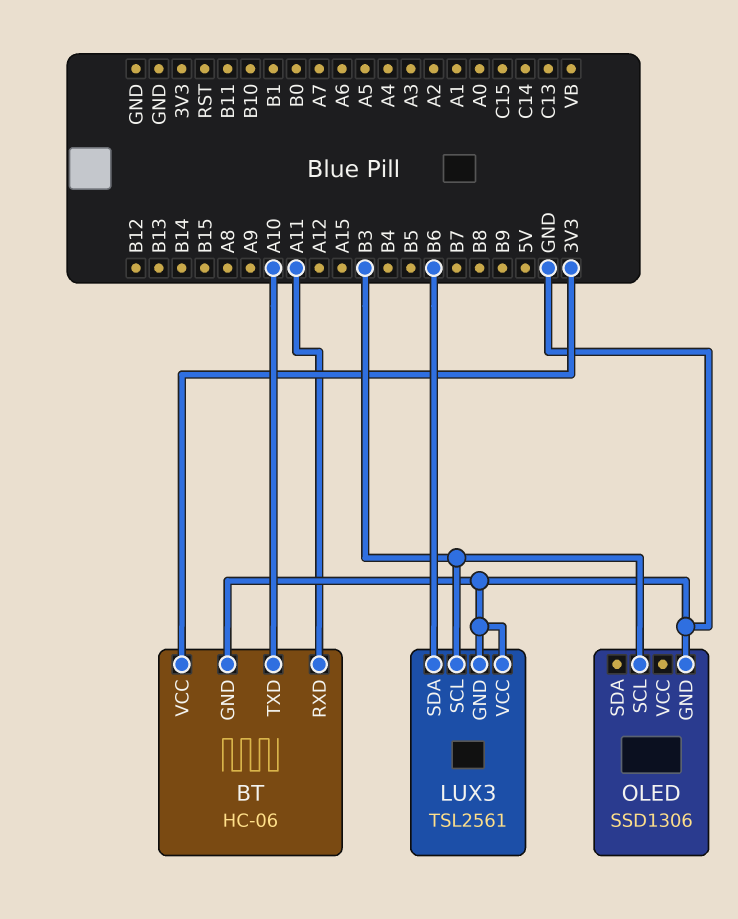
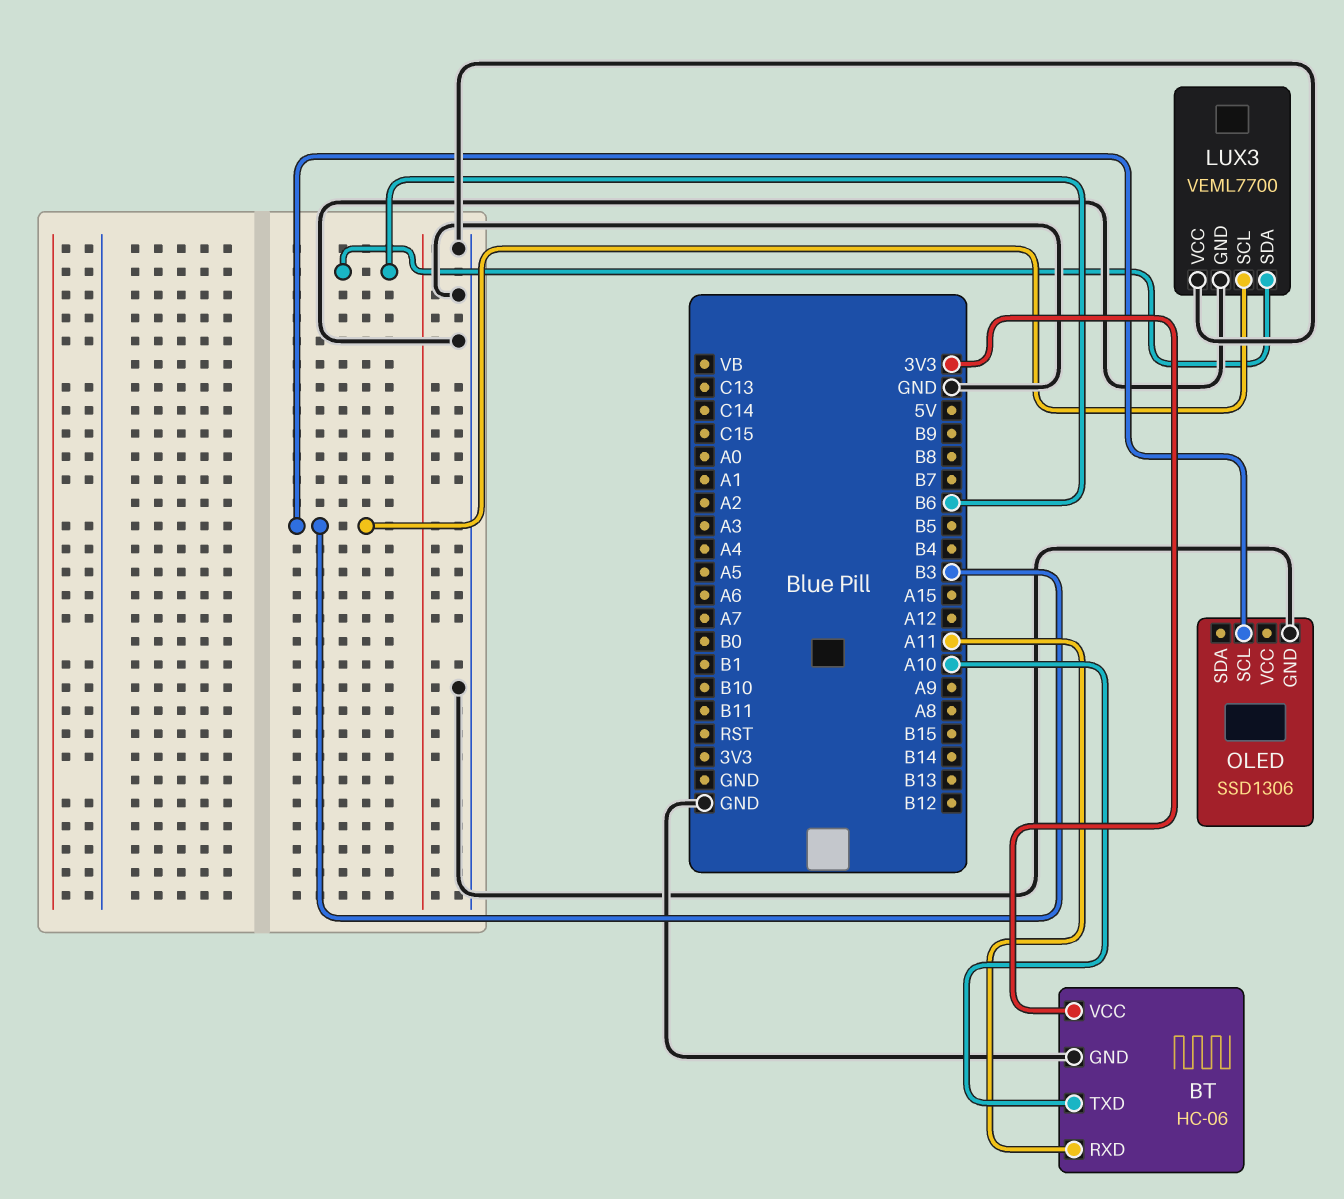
LUX3: TSL2561 -> VEML7700

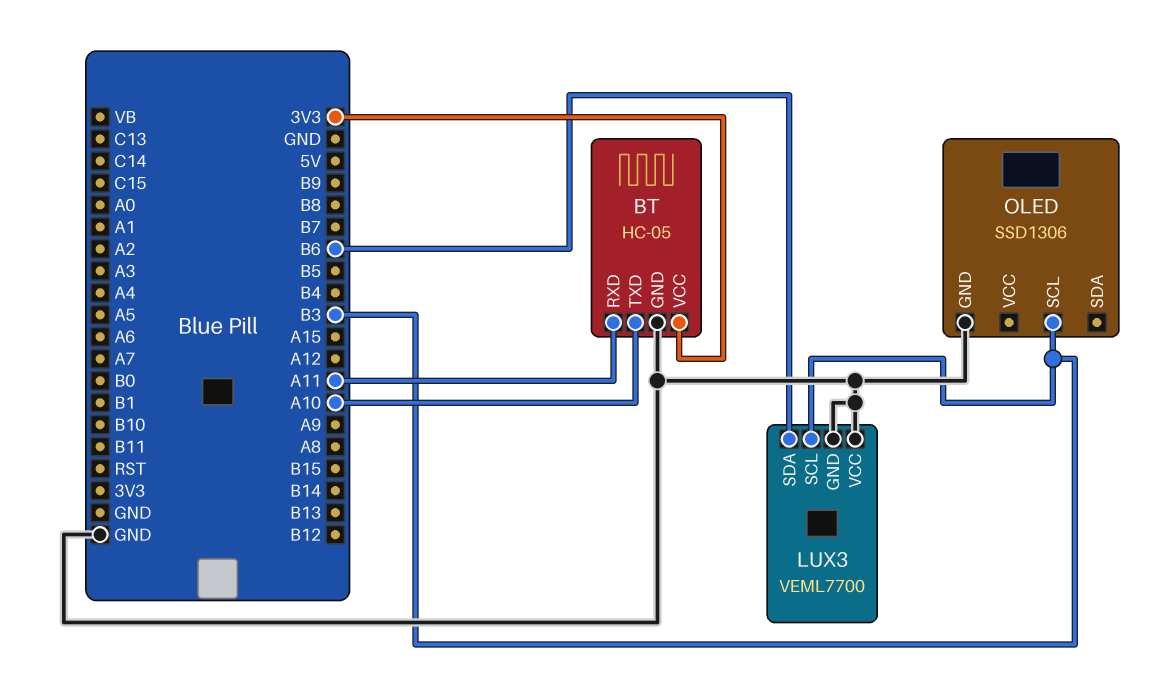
BT: HC-06 -> HC-05

